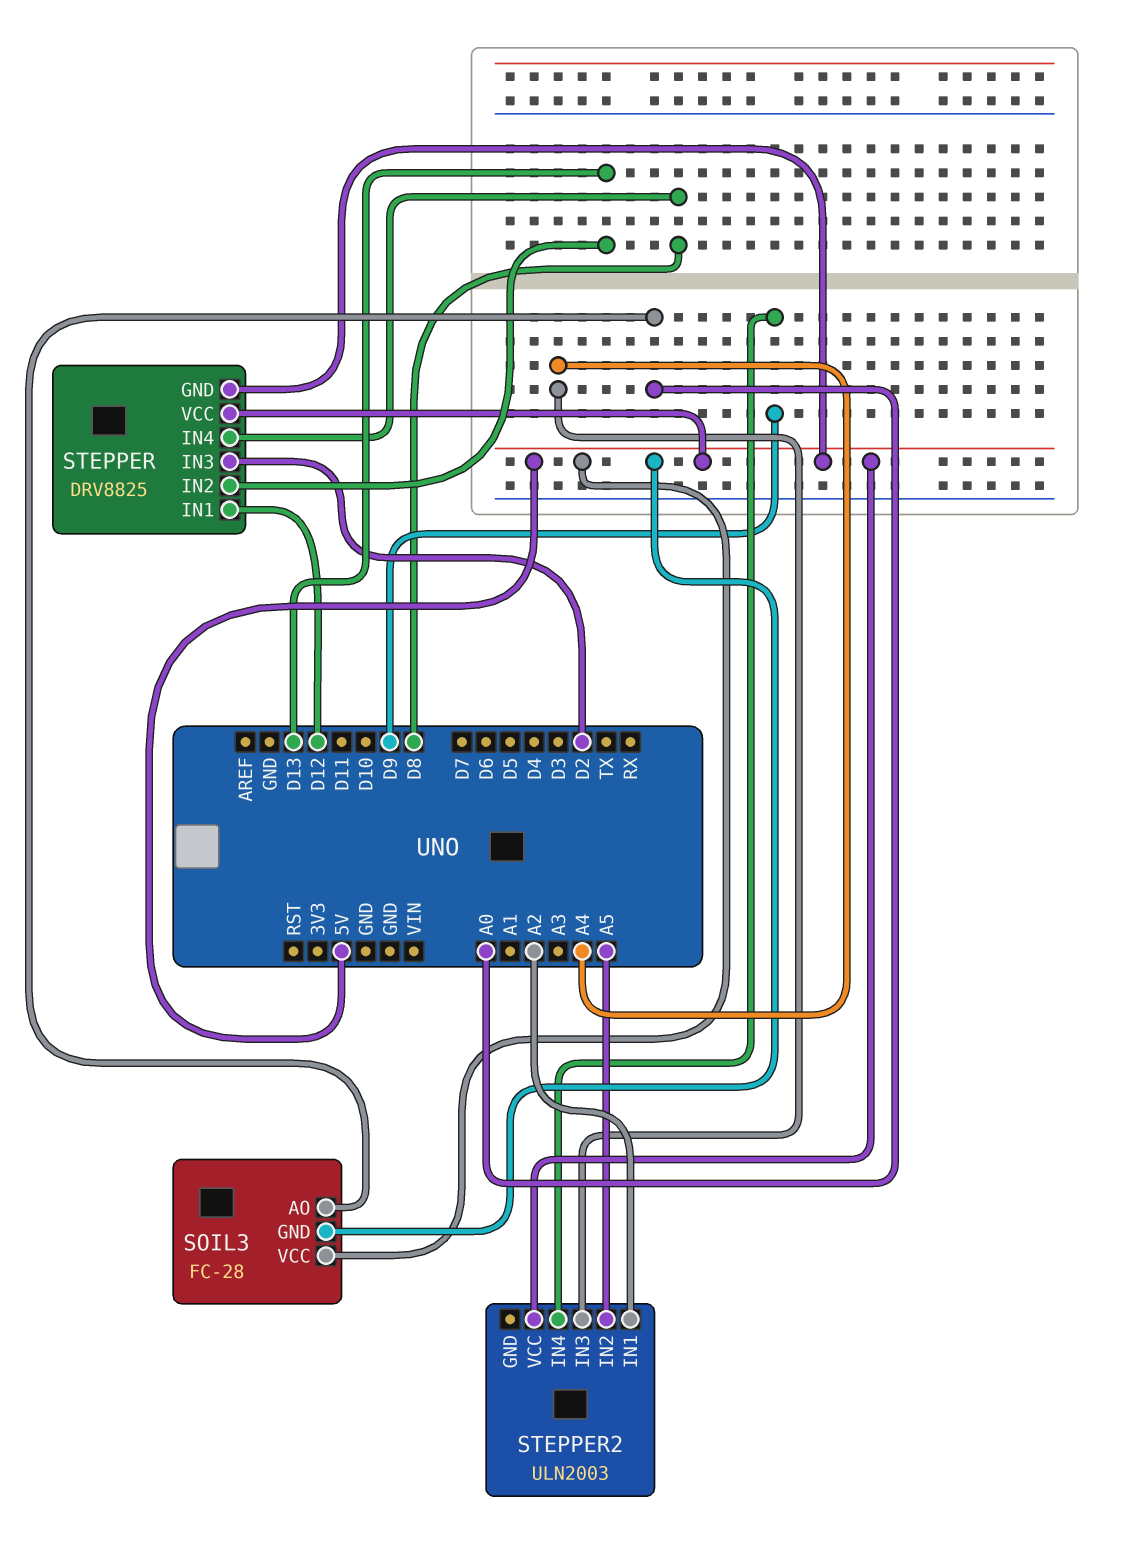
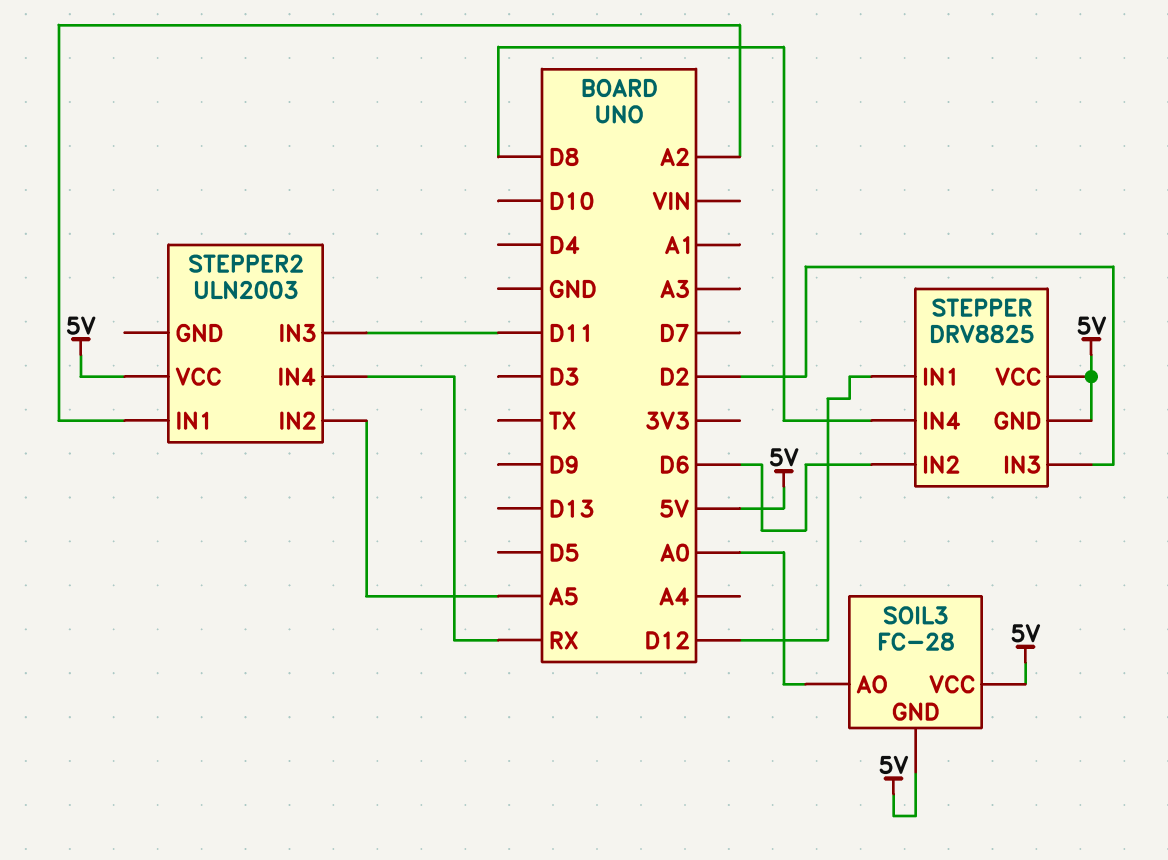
STEPPER pin IN2: D13 -> D6
STEPPER2 pin IN3: A4 -> D11
STEPPER2 pin IN4: D9 -> RX

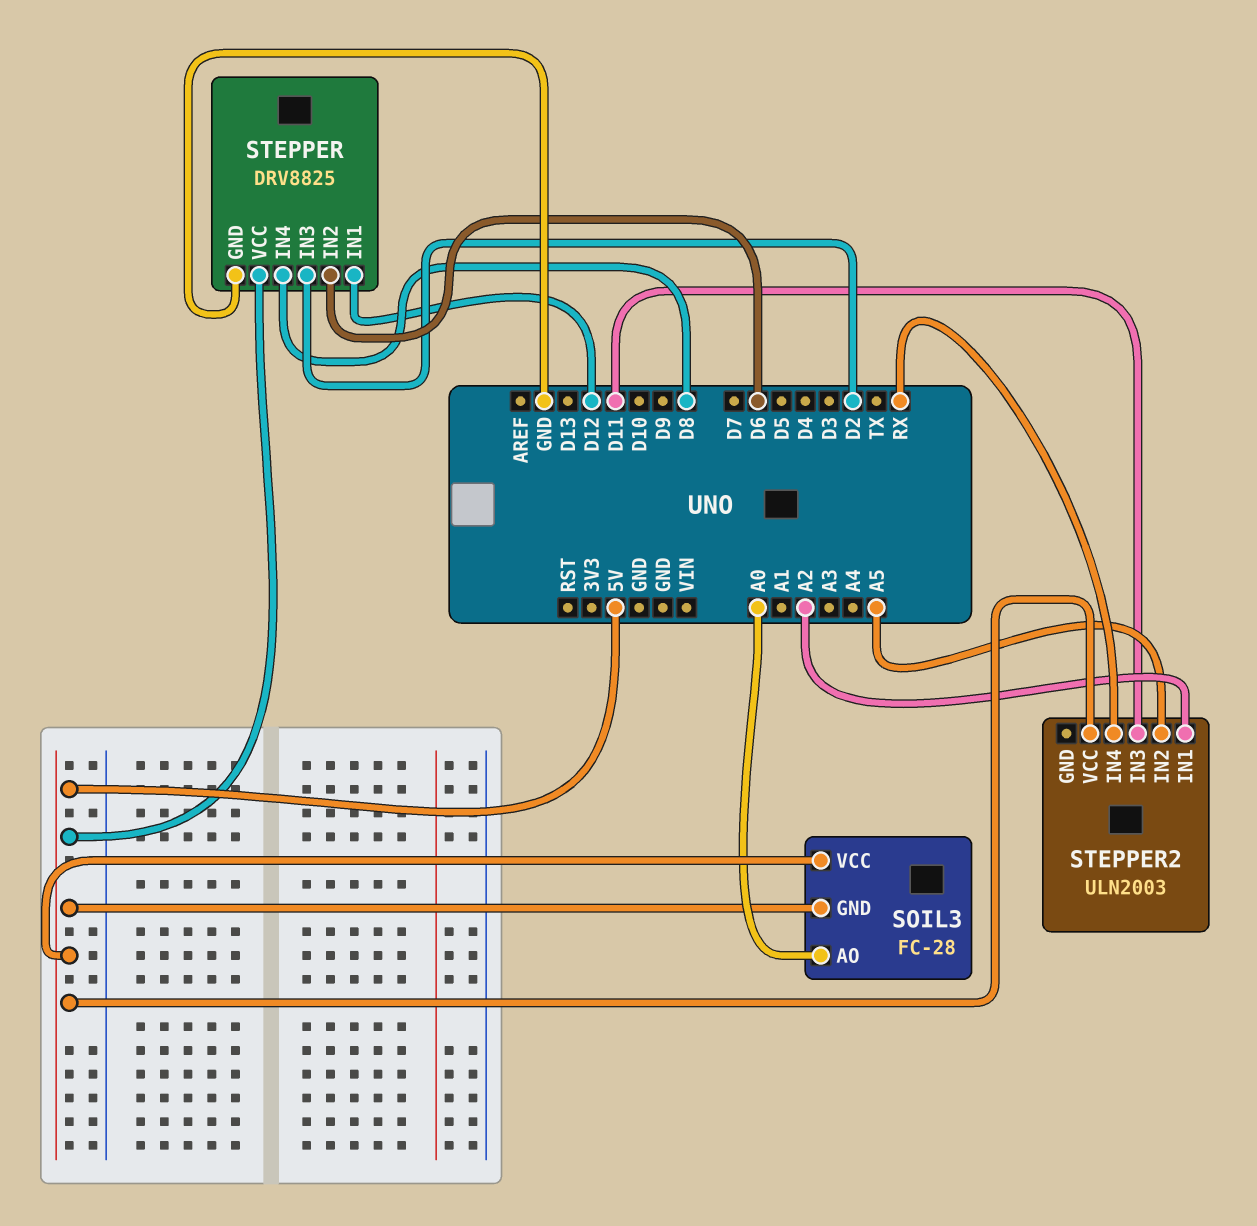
STEPPER pin GND: 5V -> GND

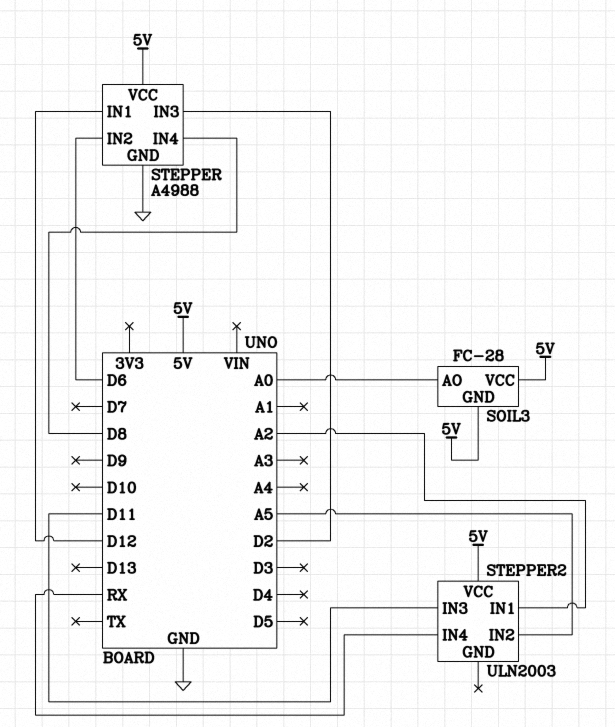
STEPPER: DRV8825 -> A4988

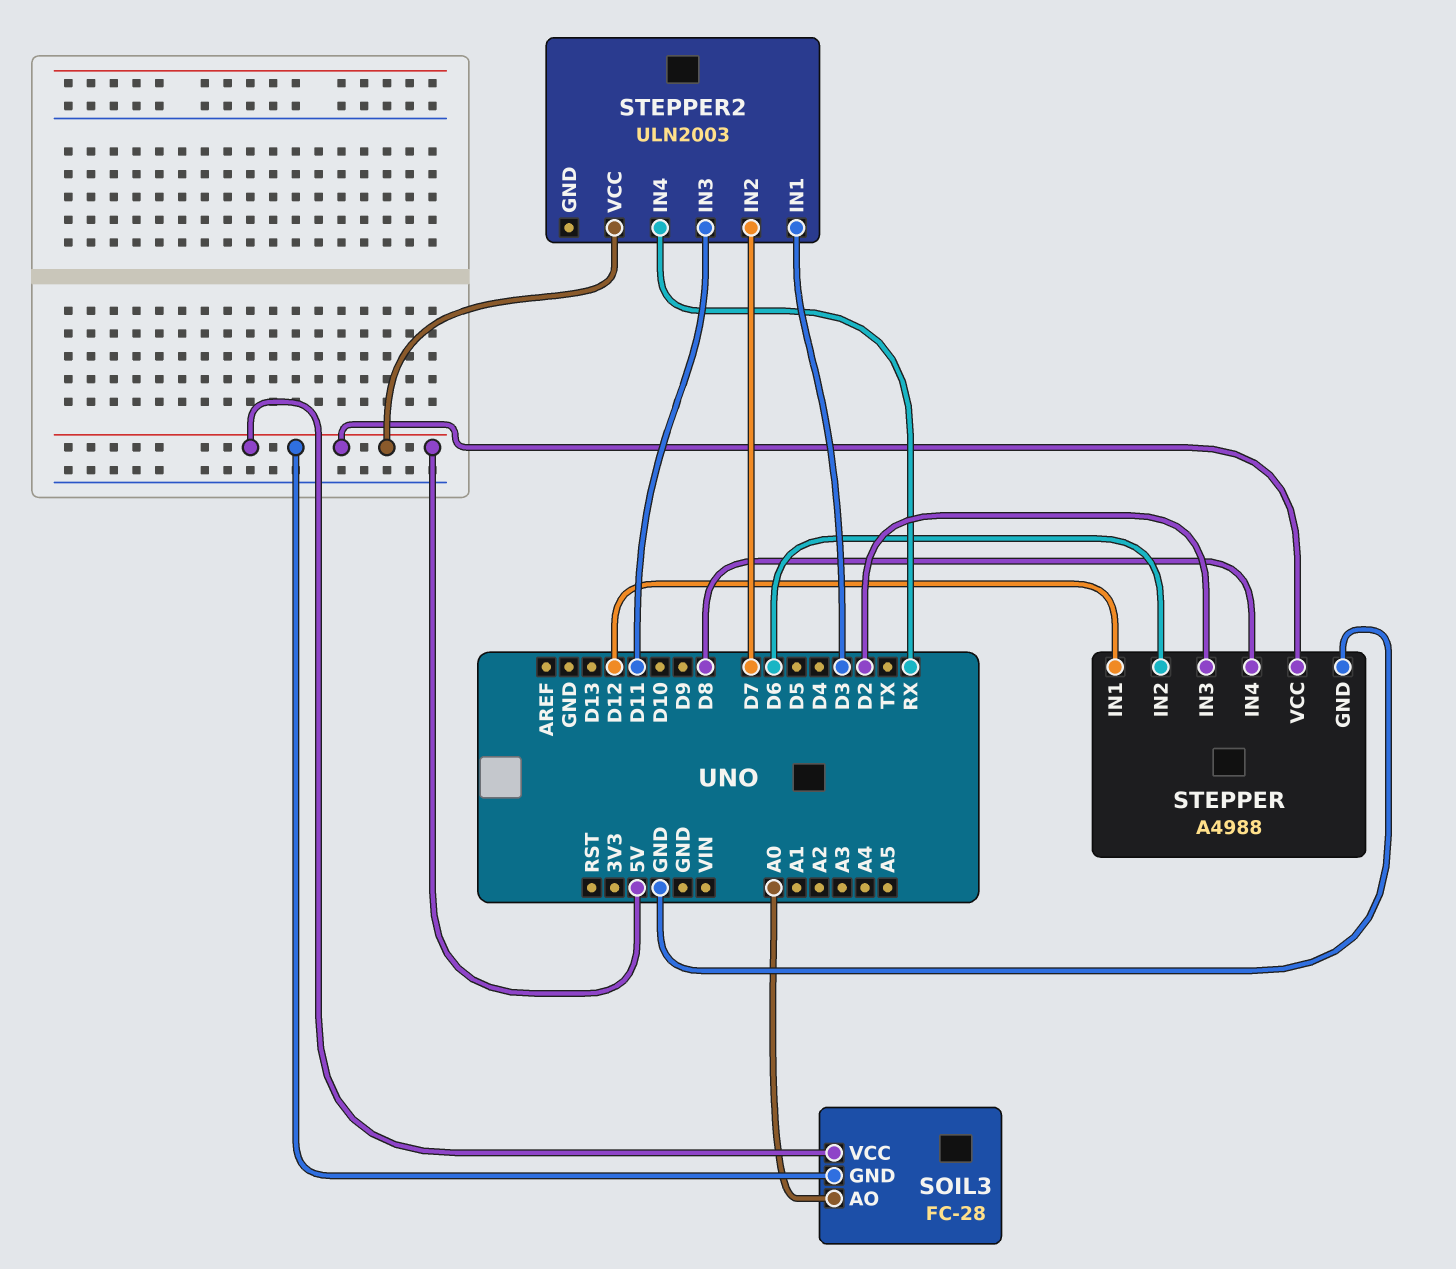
STEPPER2 pin IN1: A2 -> D3
STEPPER2 pin IN2: A5 -> D7

